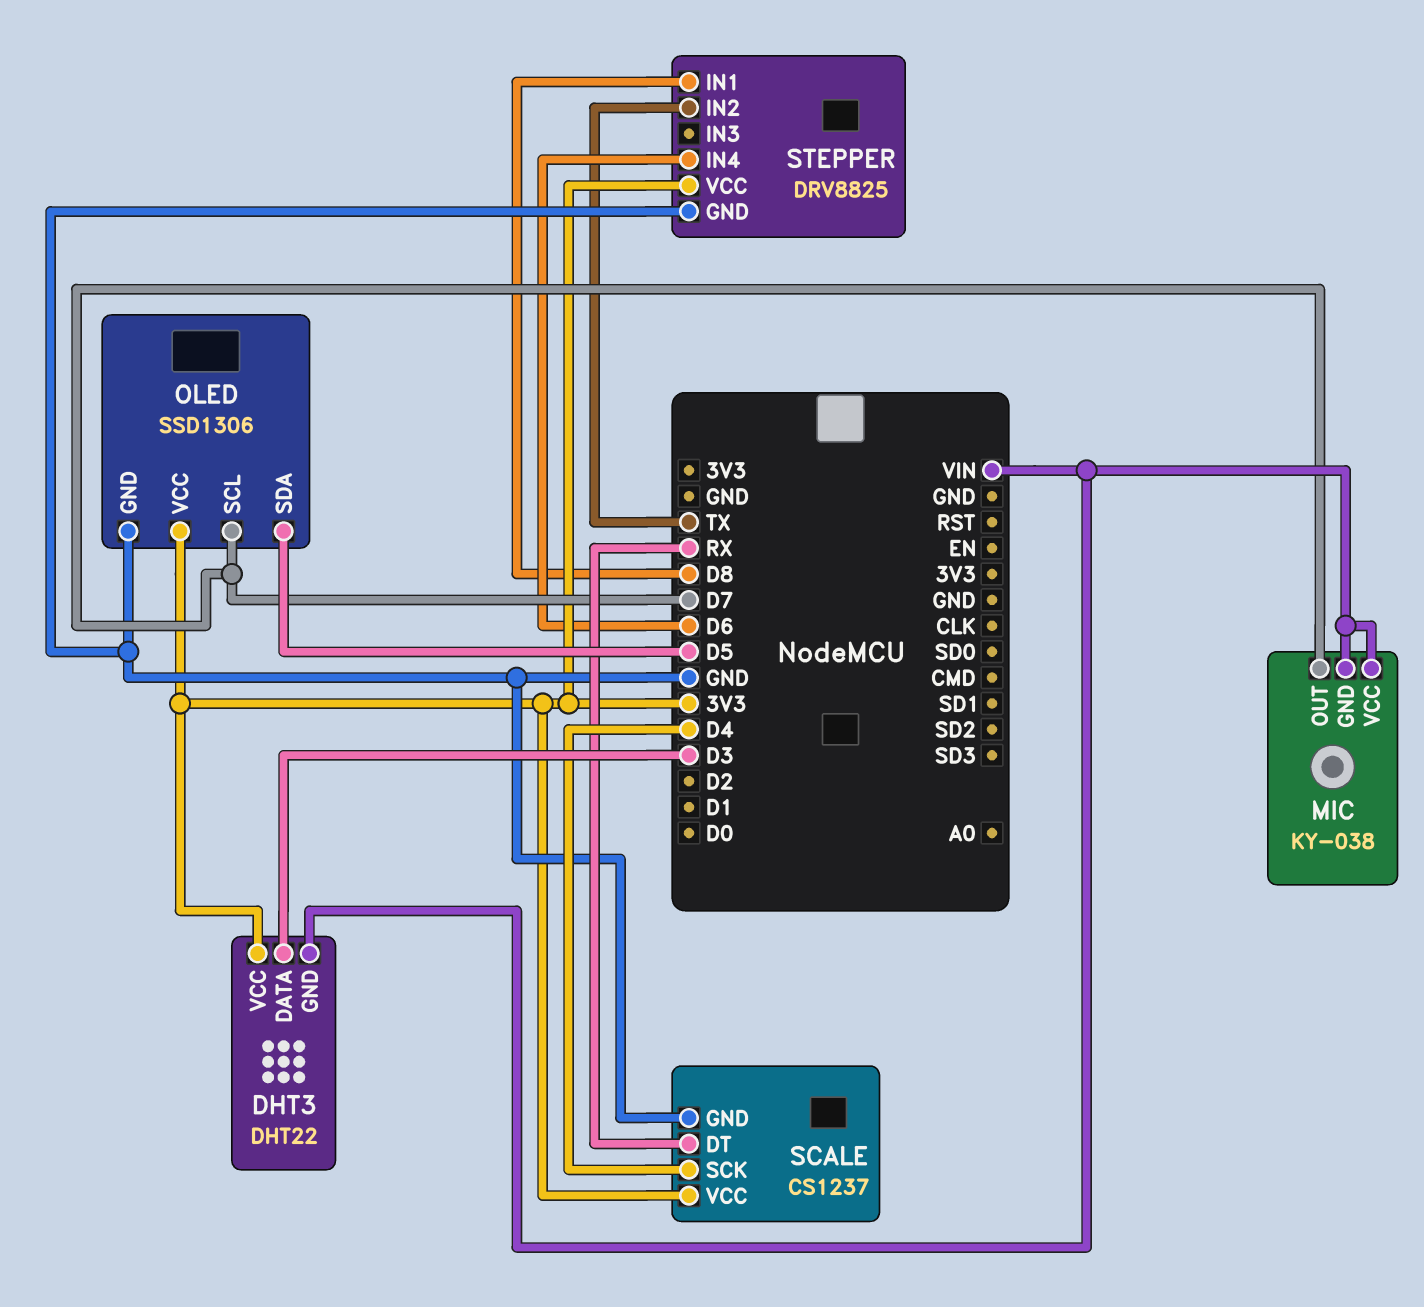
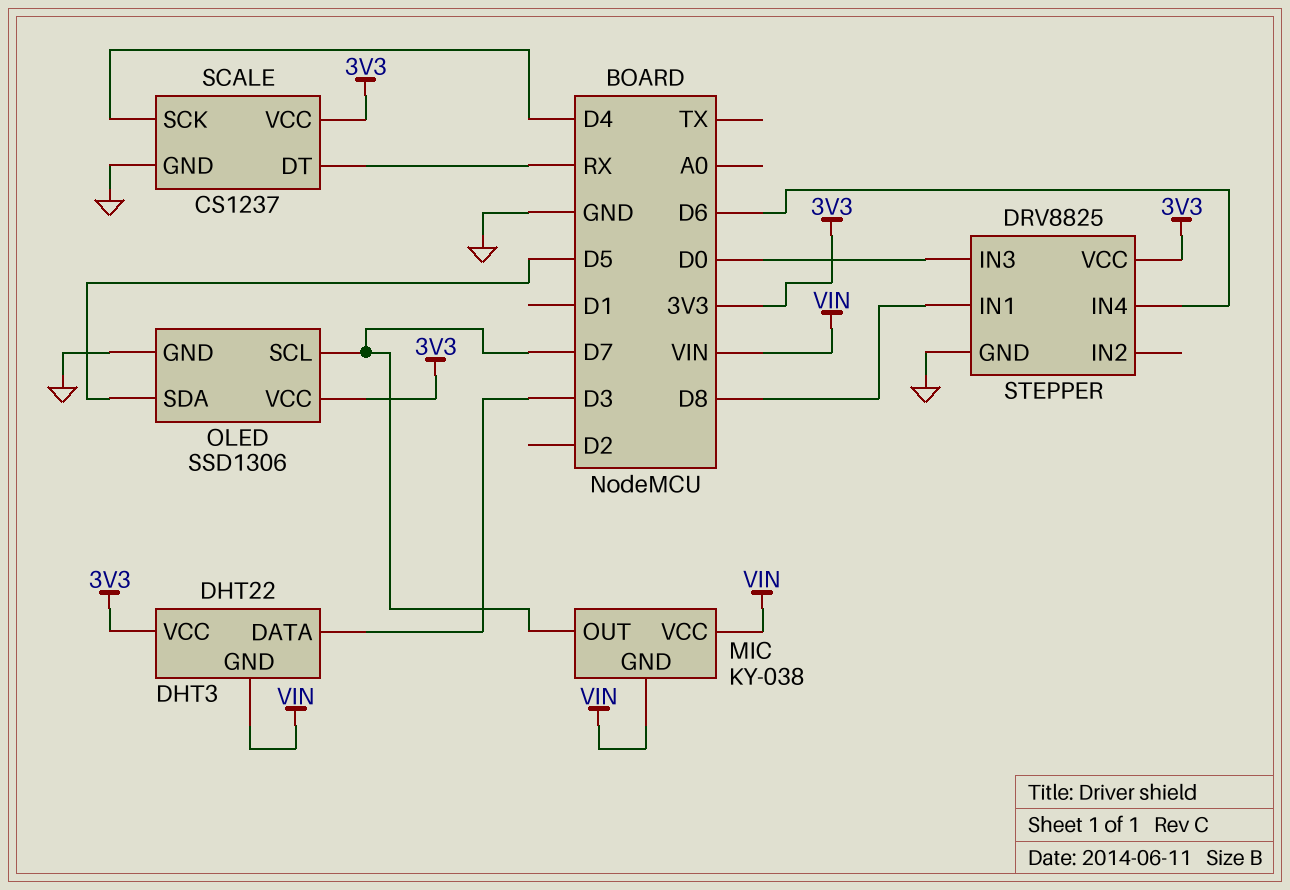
STEPPER pin IN2: TX -> none
STEPPER pin IN3: none -> D0

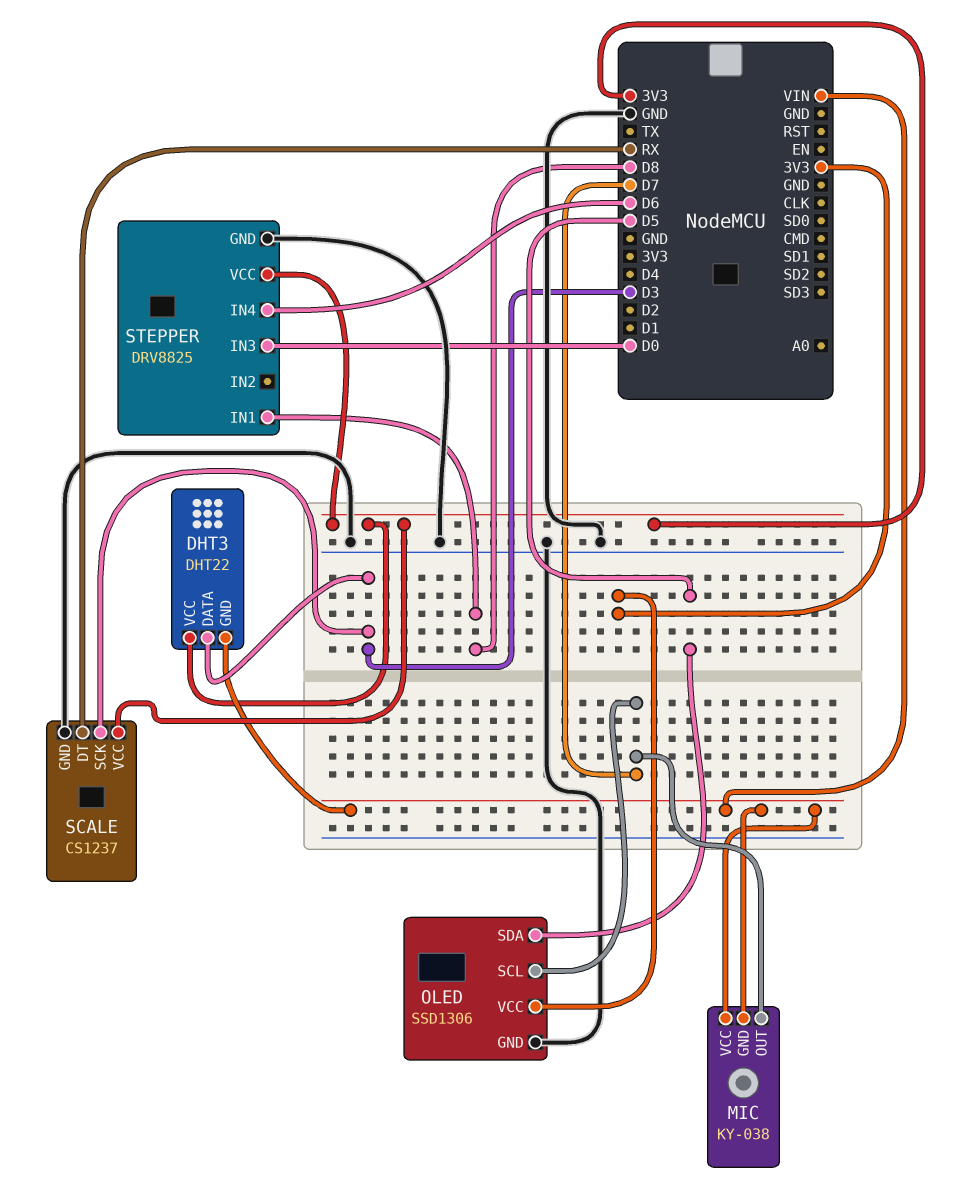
SCALE pin SCK: D4 -> D3

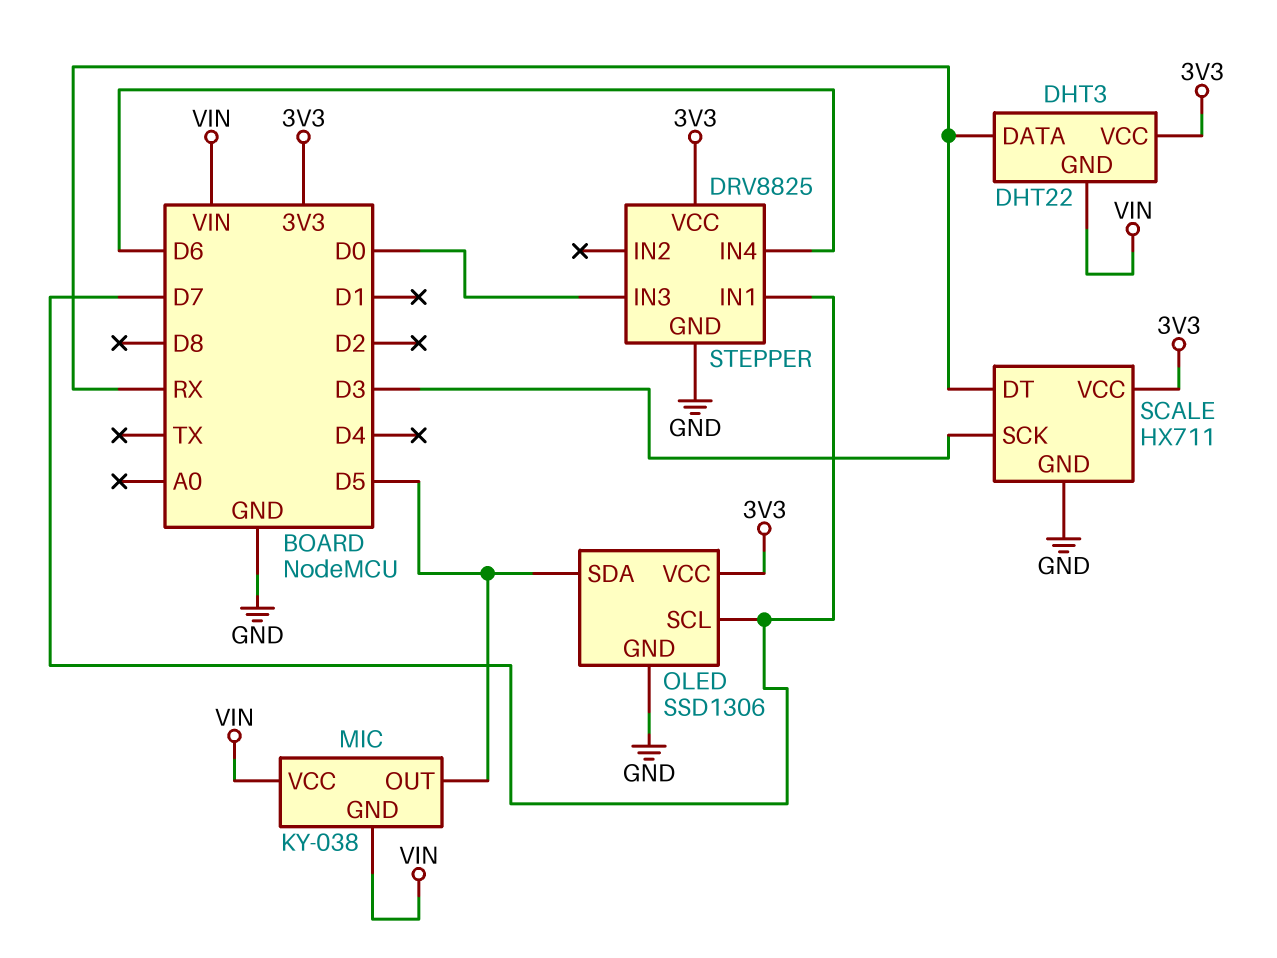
DHT3 pin DATA: D3 -> RX
MIC pin OUT: D7 -> D5
SCALE: CS1237 -> HX711
STEPPER pin IN1: D8 -> D7

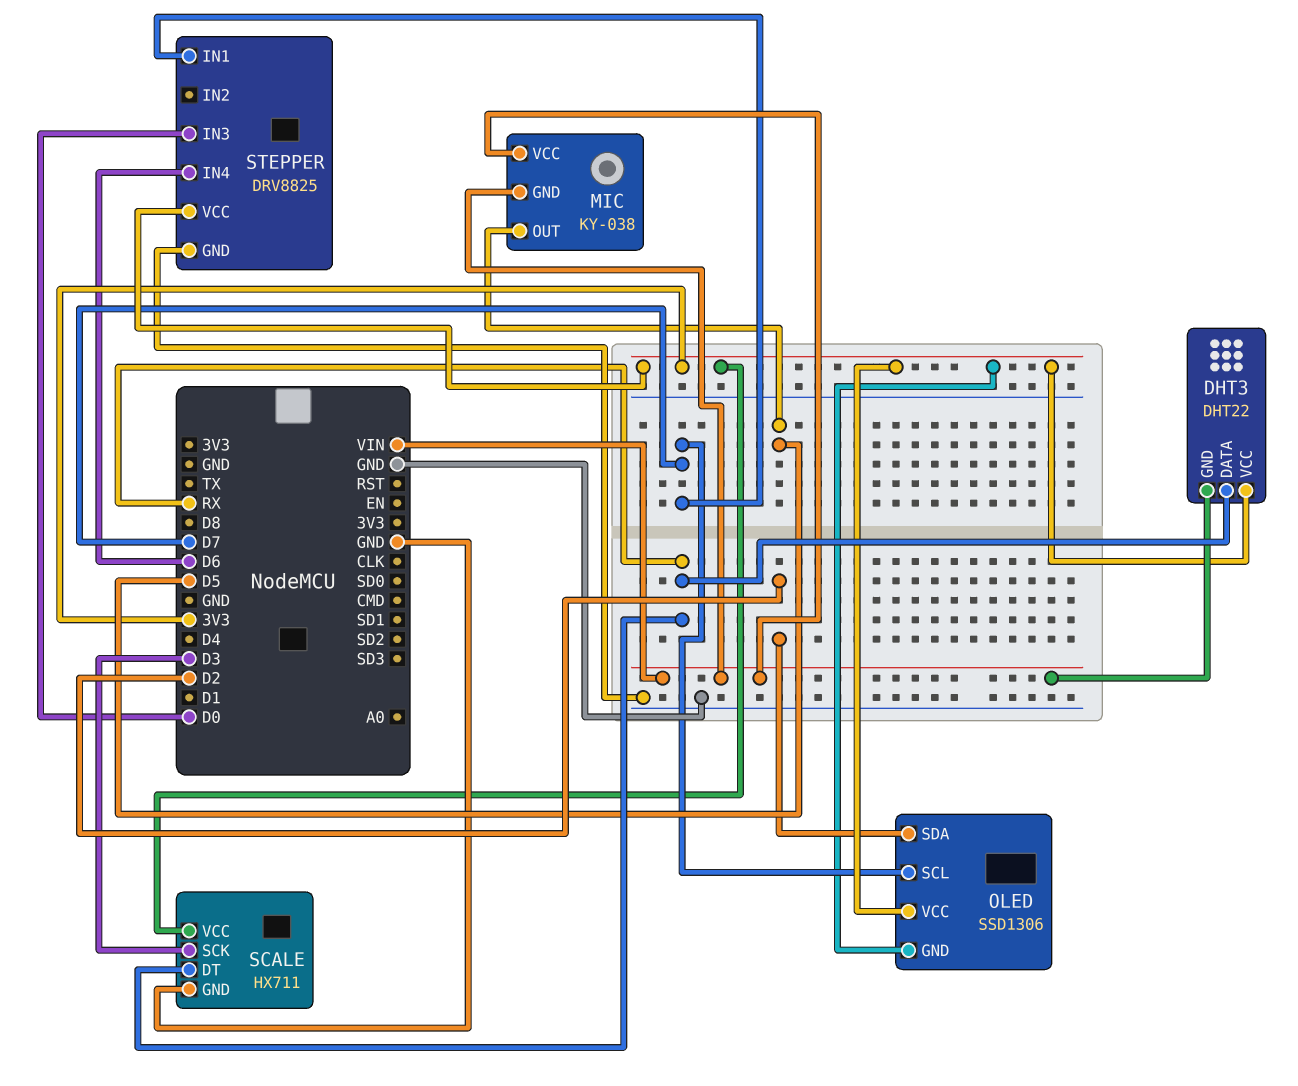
OLED pin GND: GND -> 3V3
OLED pin SDA: D5 -> D2

